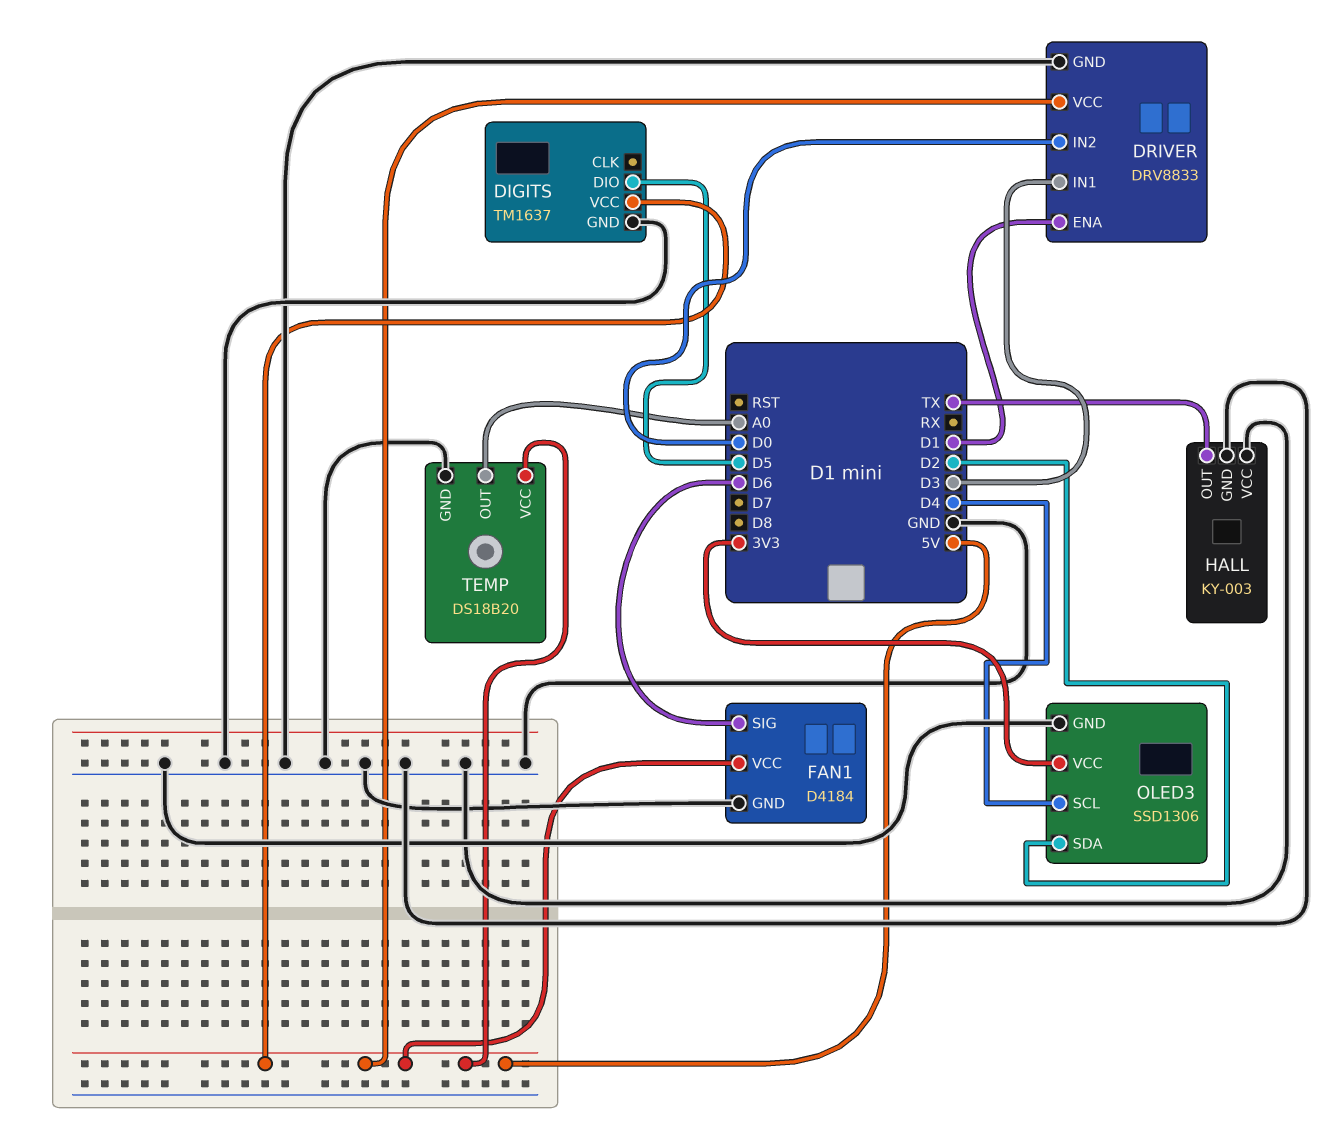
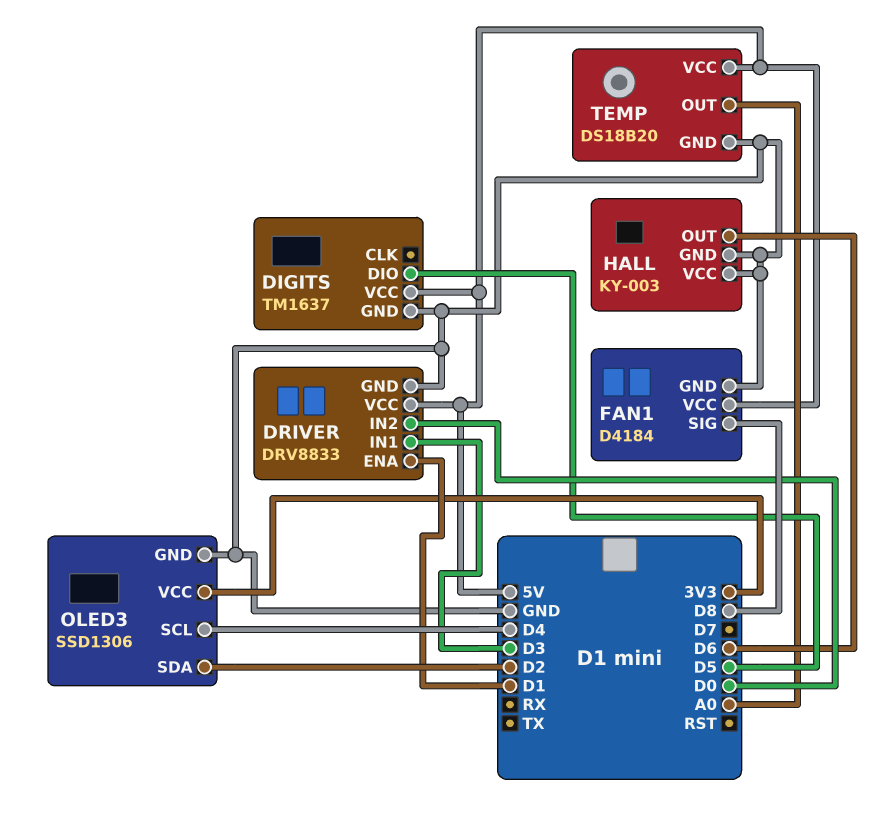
FAN1 pin SIG: D6 -> D8
HALL pin OUT: TX -> D6

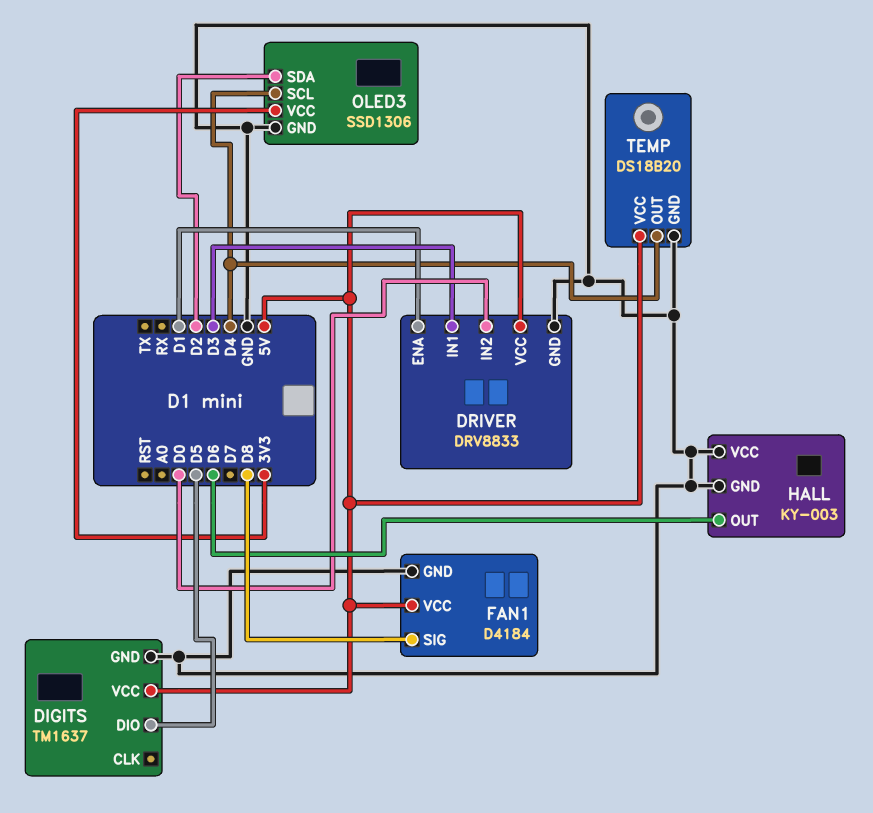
TEMP pin OUT: A0 -> D4

